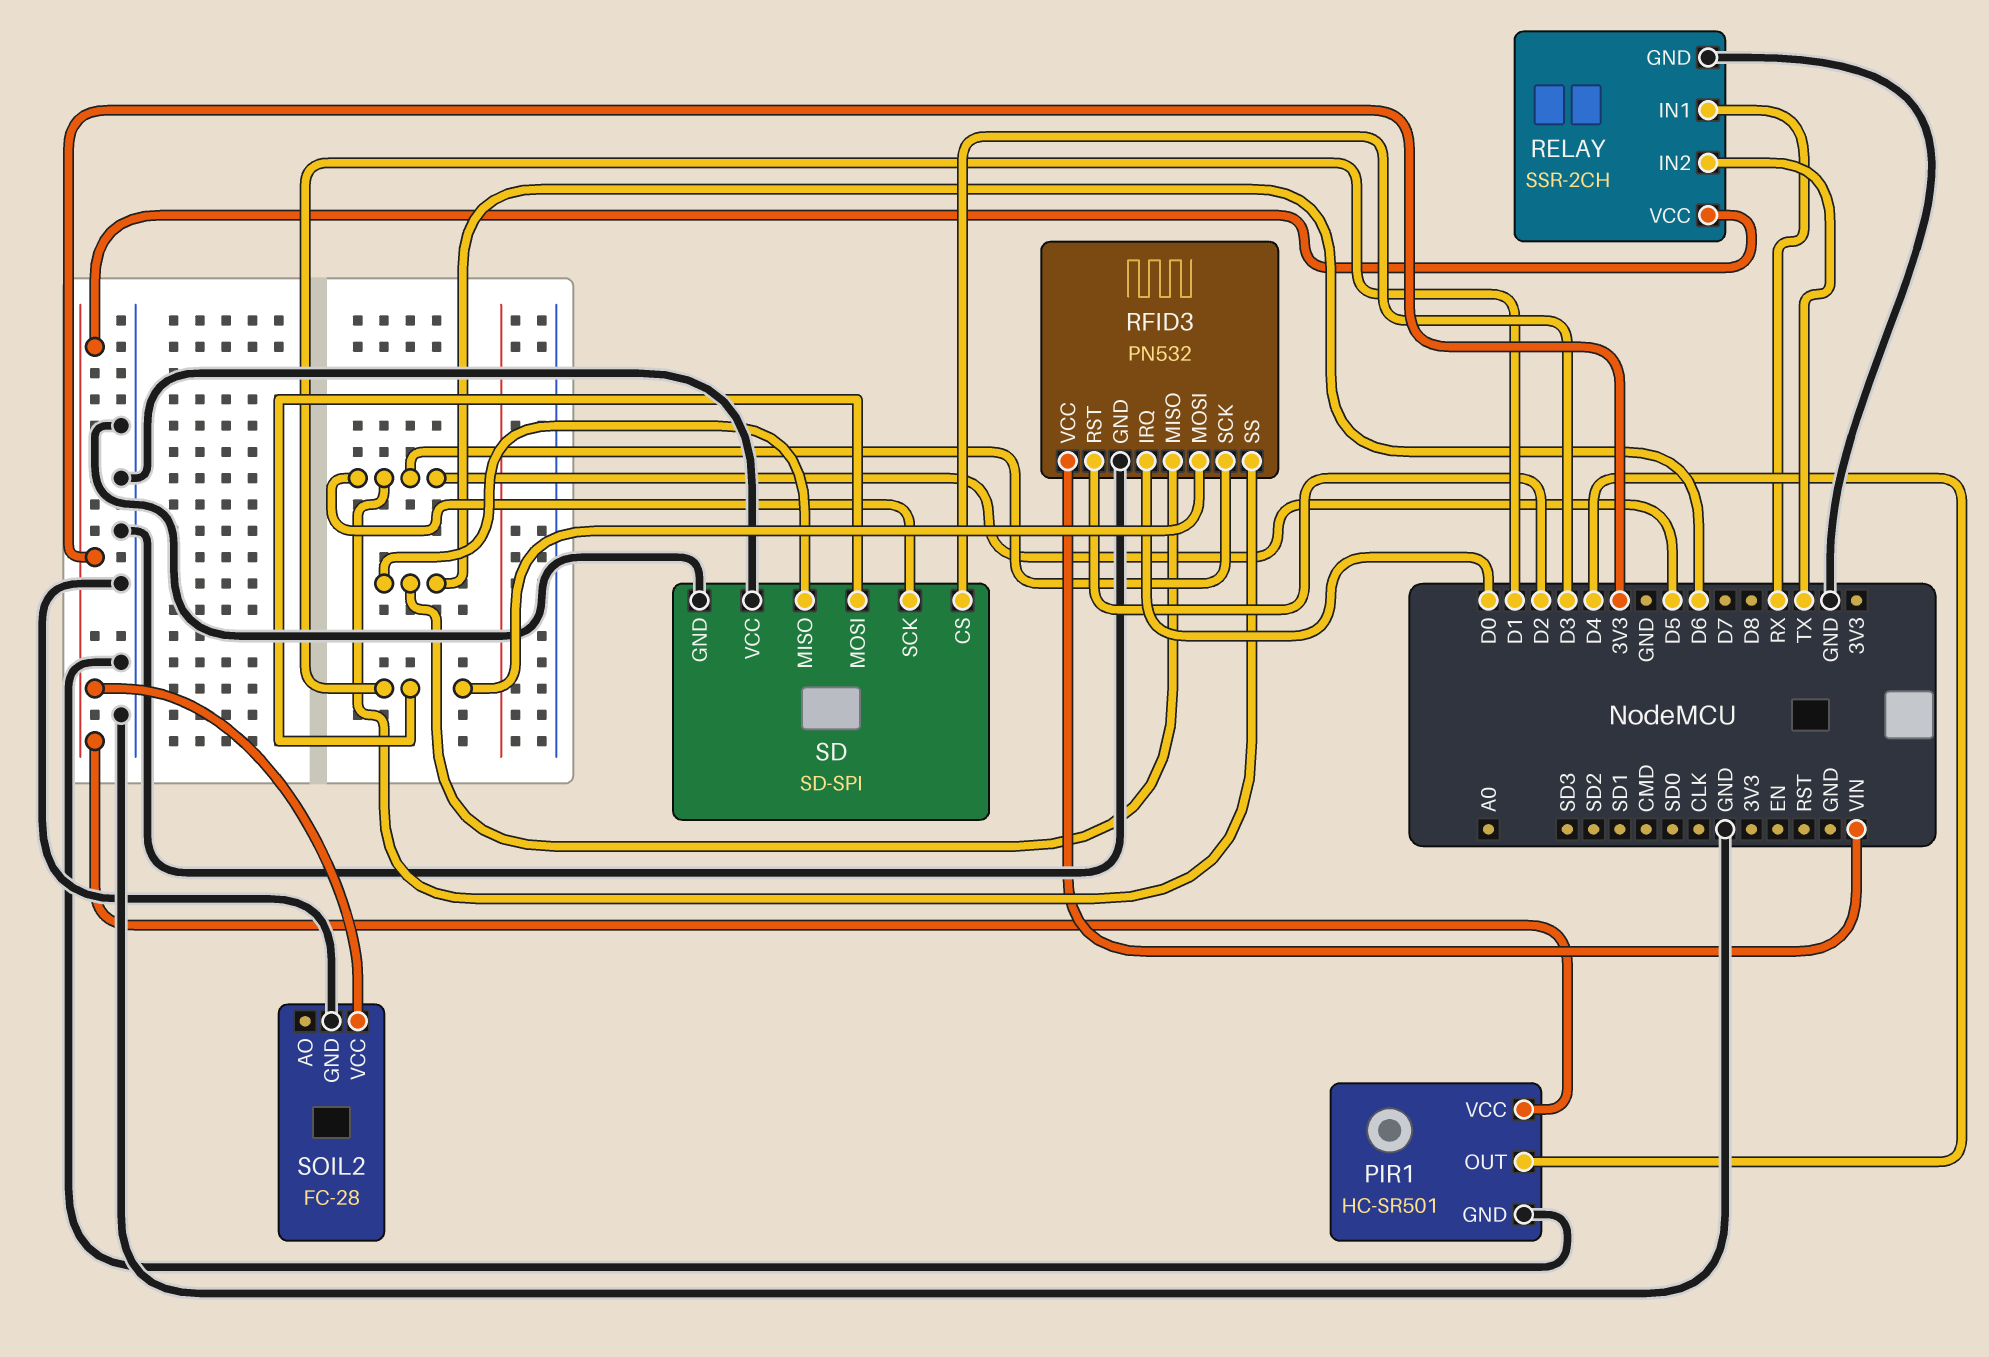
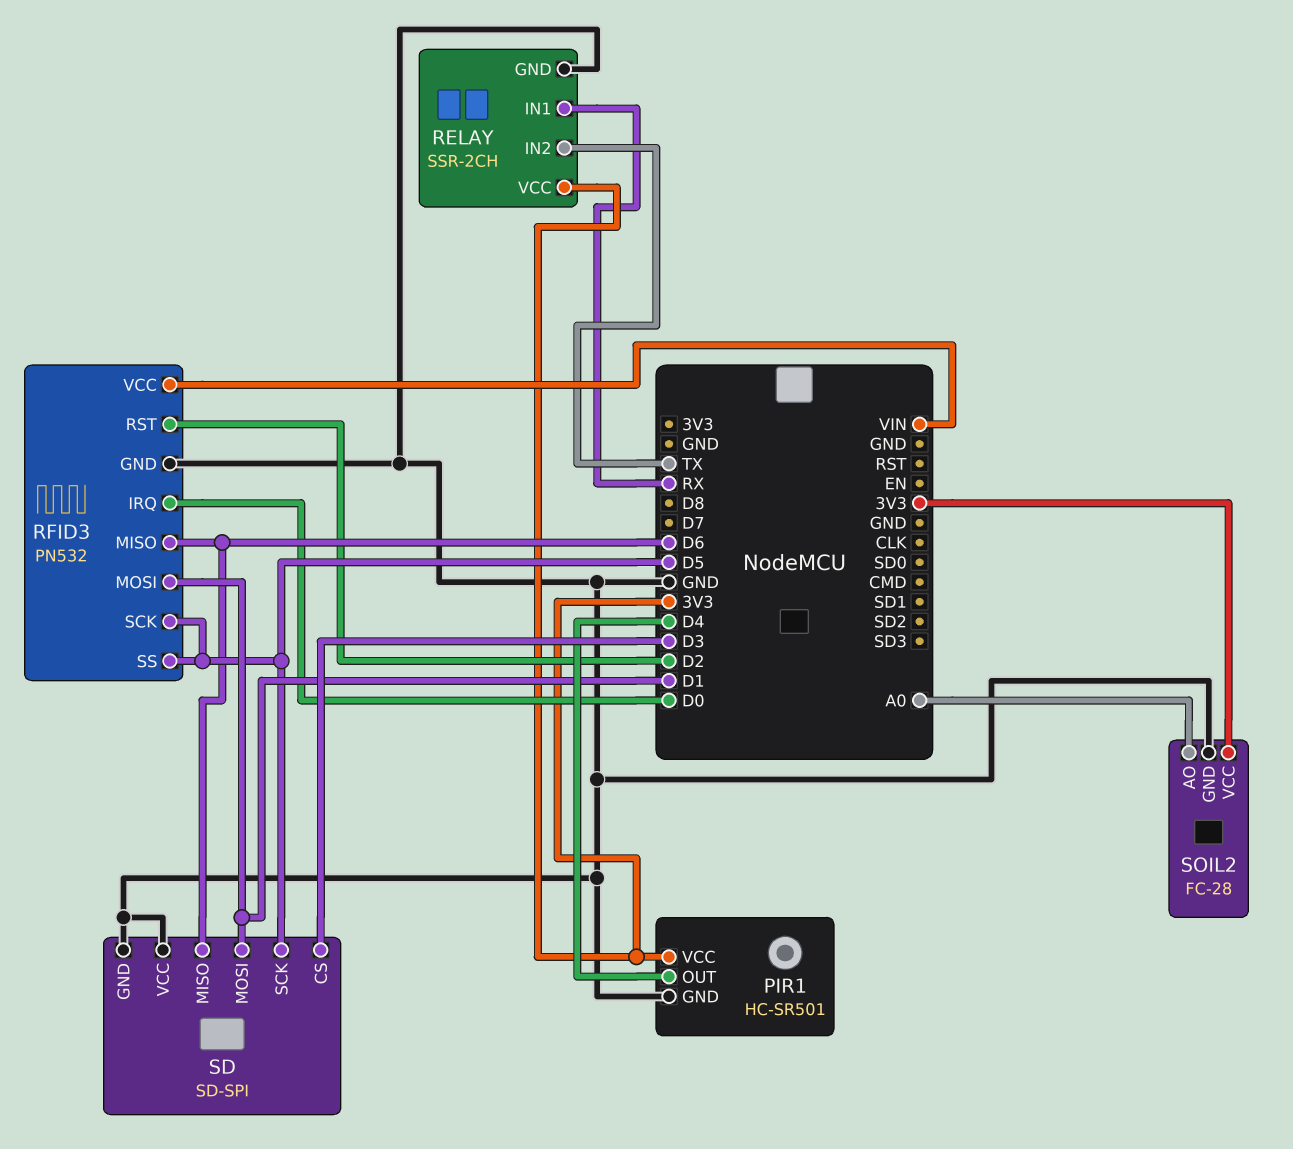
SOIL2 pin AO: none -> A0

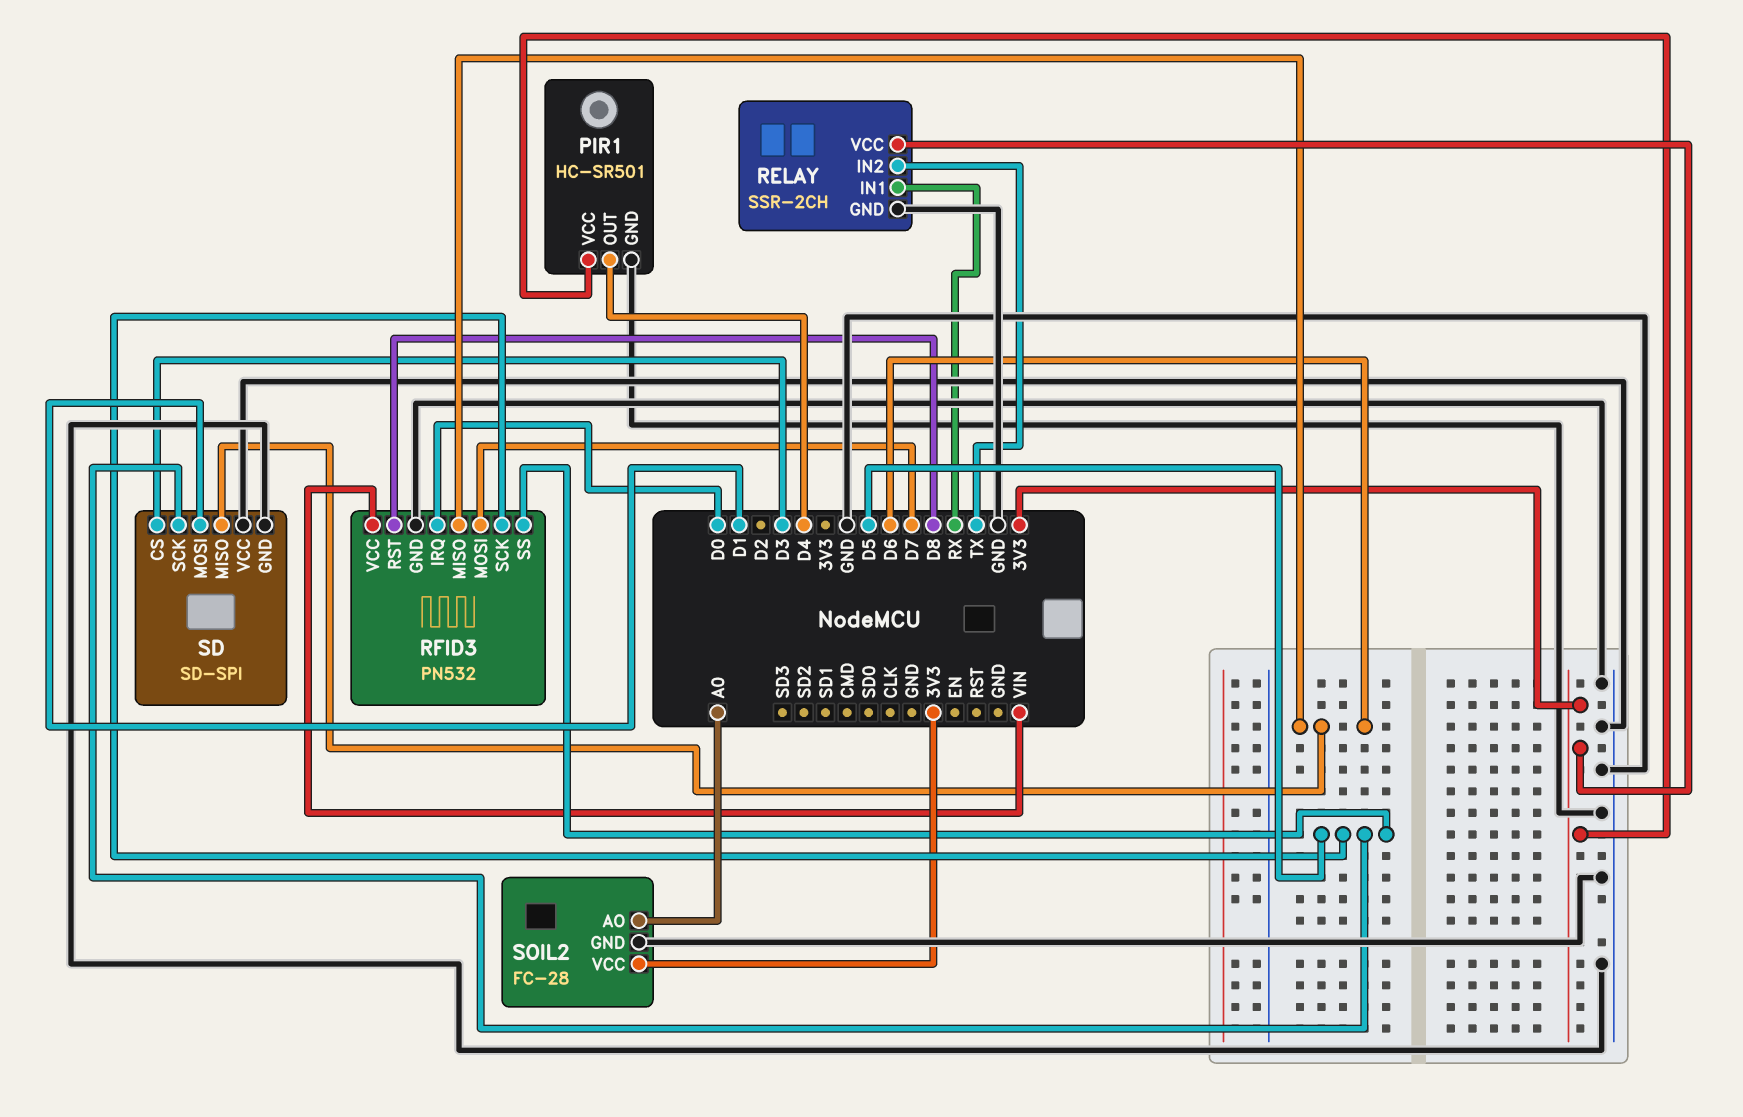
RFID3 pin MOSI: D1 -> D7
RFID3 pin RST: D2 -> D8

